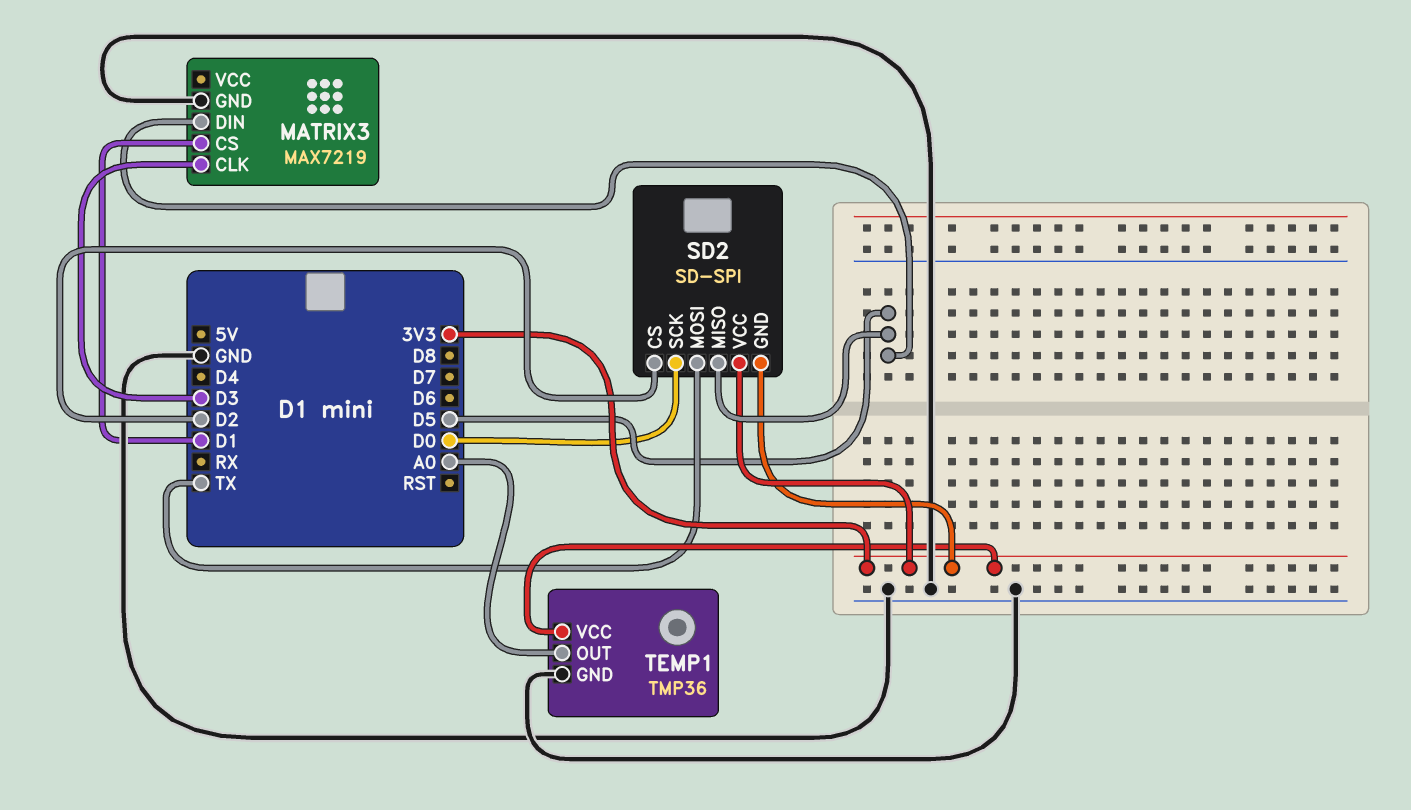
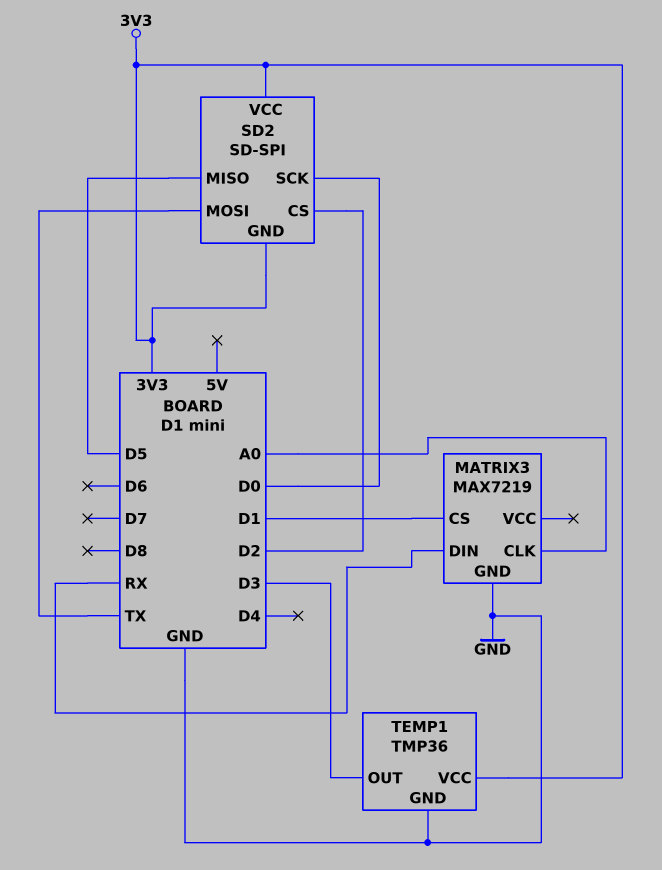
MATRIX3 pin CLK: D3 -> A0
MATRIX3 pin DIN: D5 -> RX
TEMP1 pin OUT: A0 -> D3

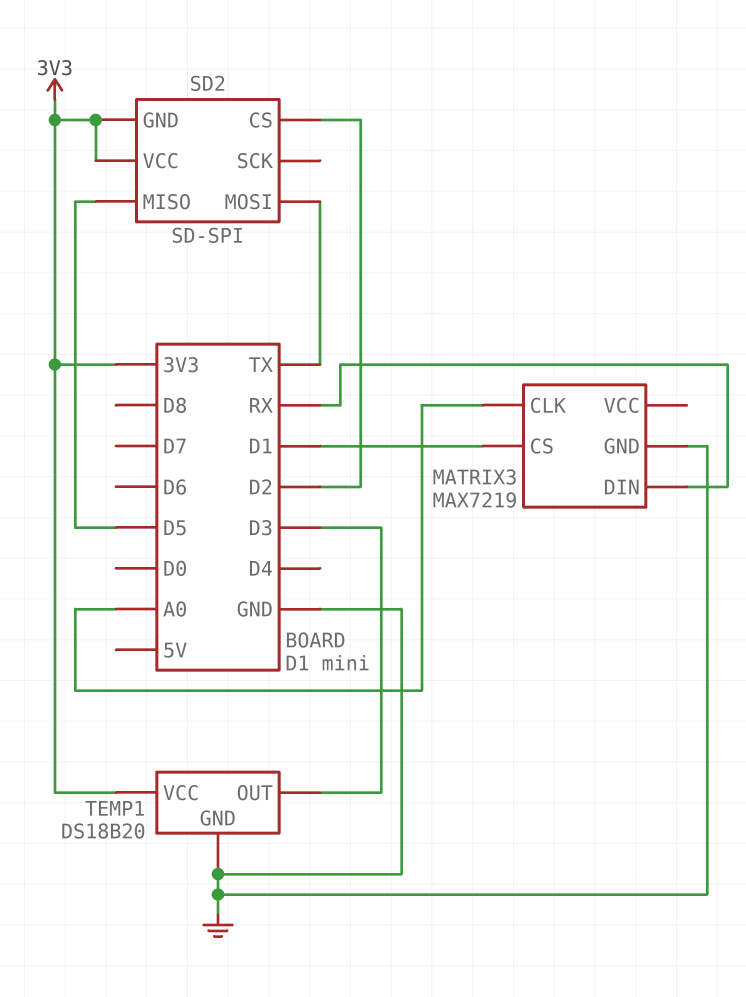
SD2 pin SCK: D0 -> none
TEMP1: TMP36 -> DS18B20

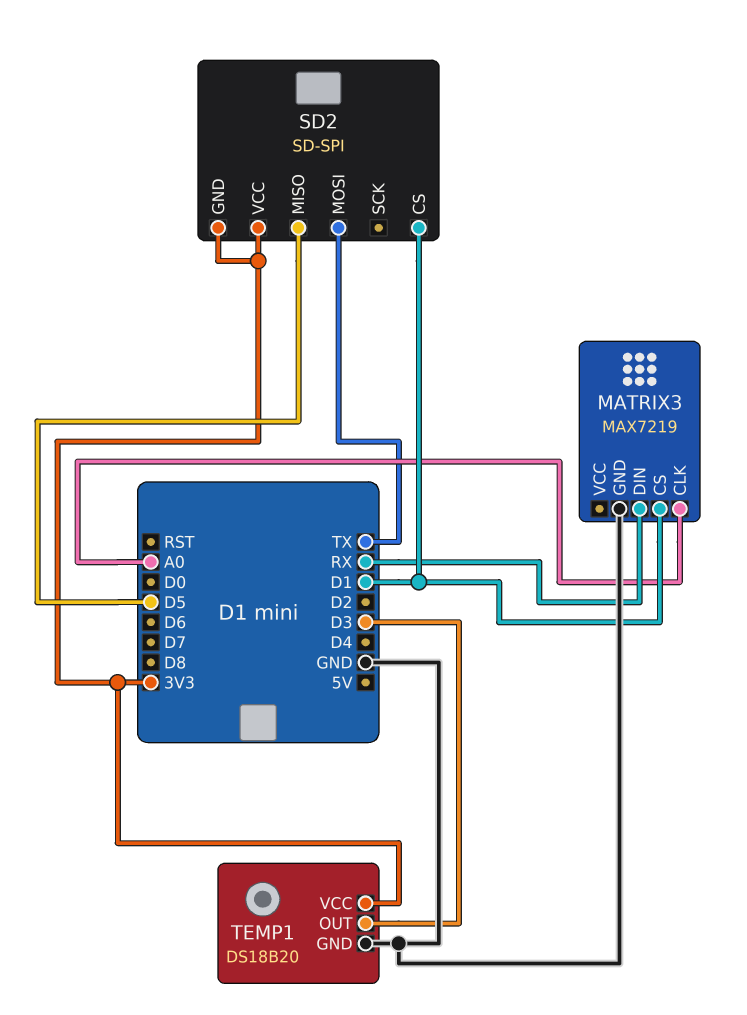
SD2 pin CS: D2 -> D1

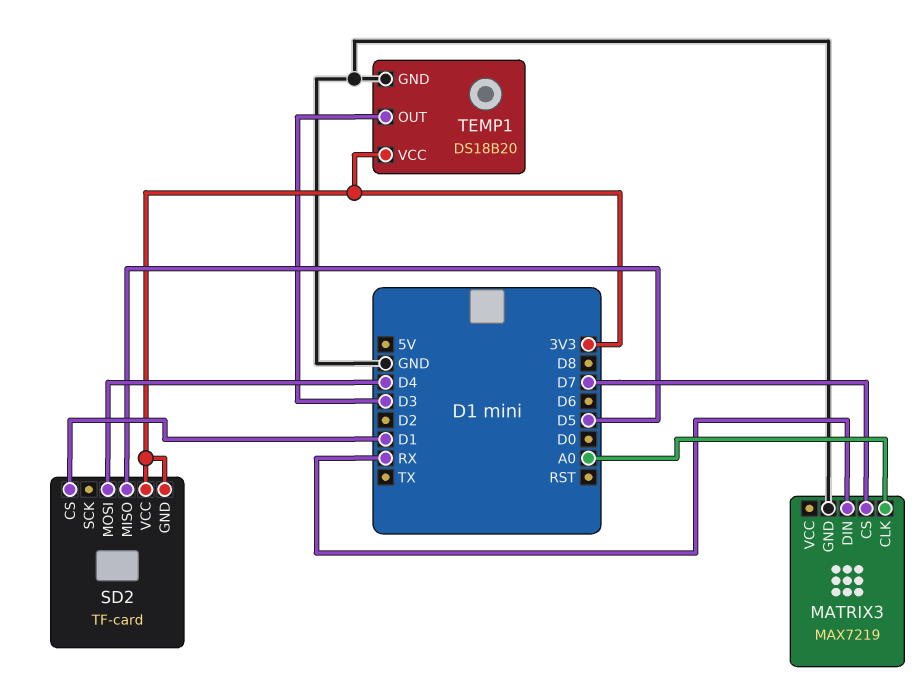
MATRIX3 pin CS: D1 -> D7
SD2: SD-SPI -> TF-card
SD2 pin MOSI: TX -> D4

